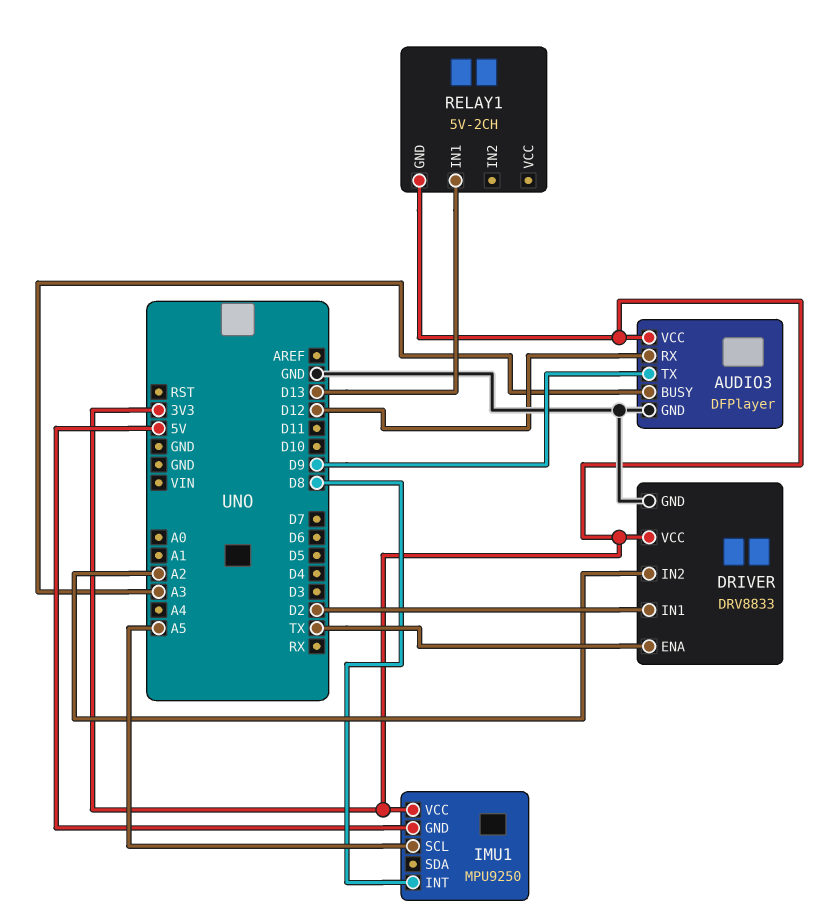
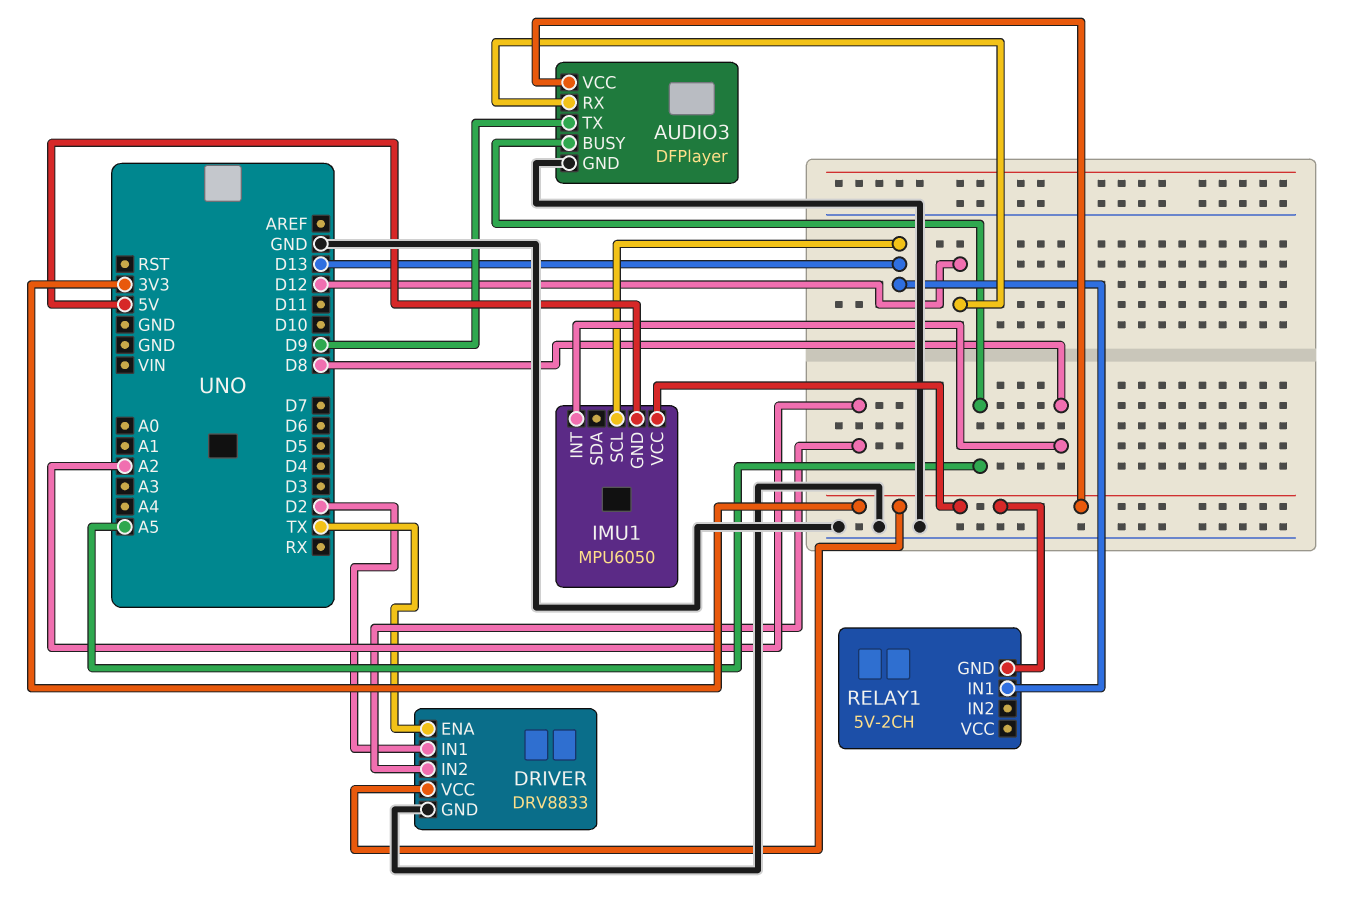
AUDIO3 pin BUSY: A3 -> A5
IMU1: MPU9250 -> MPU6050
IMU1 pin SCL: A5 -> D13

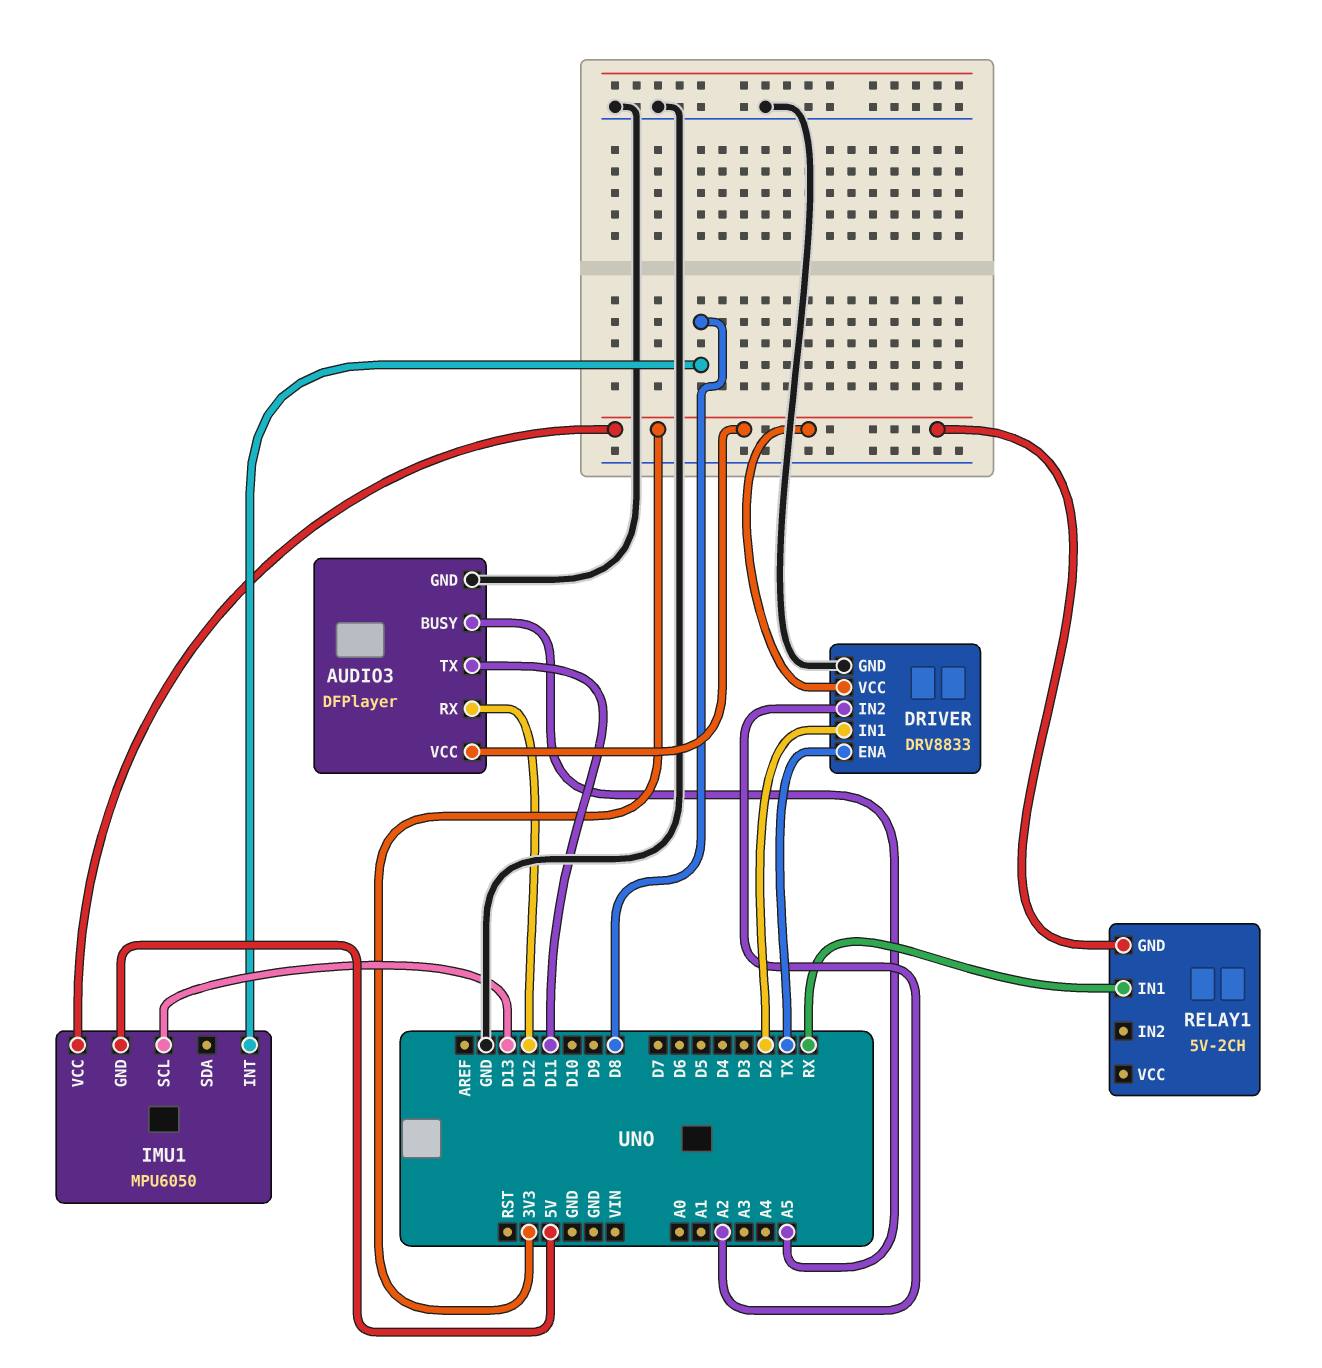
AUDIO3 pin TX: D9 -> D11
RELAY1 pin IN1: D13 -> RX

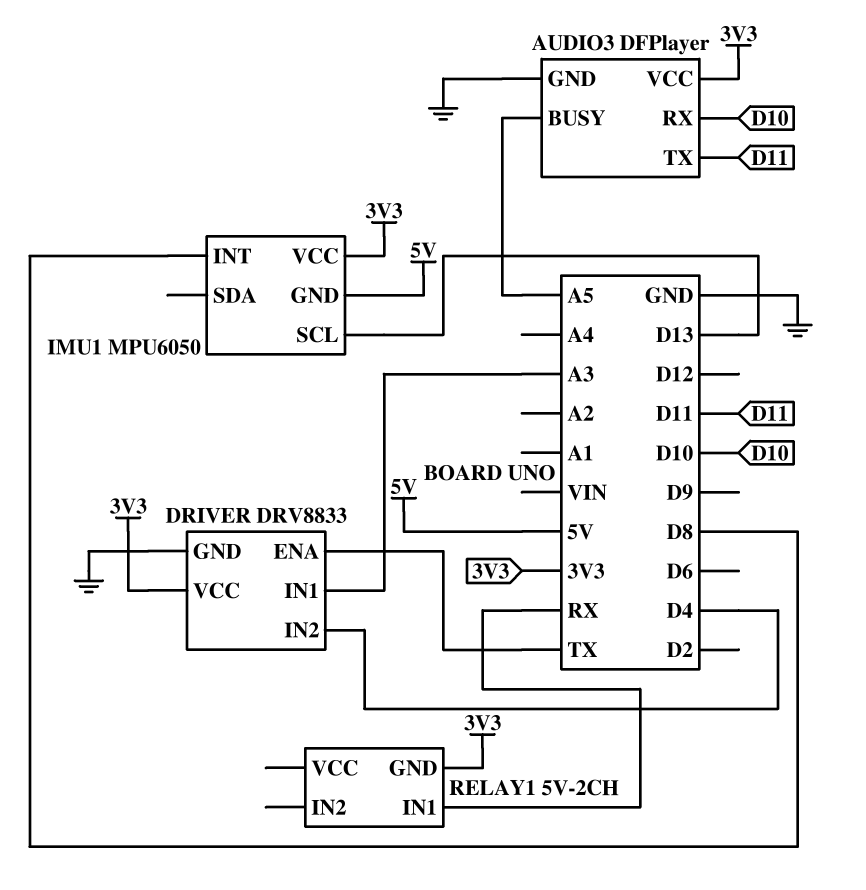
AUDIO3 pin RX: D12 -> D10
DRIVER pin IN1: D2 -> A3
DRIVER pin IN2: A2 -> D4

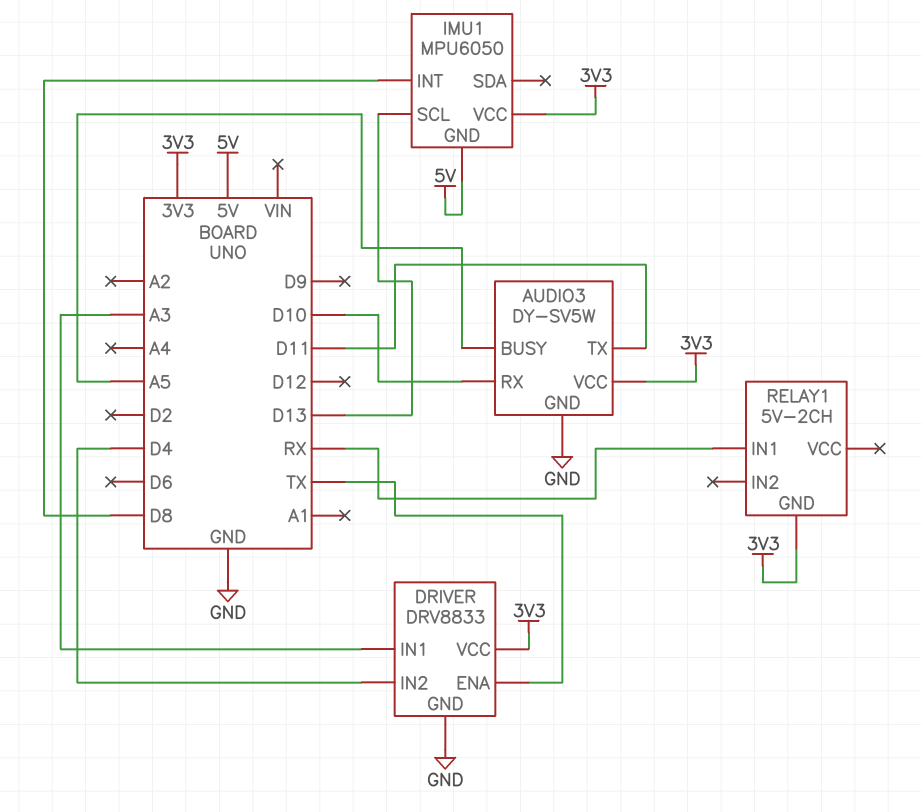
AUDIO3: DFPlayer -> DY-SV5W

